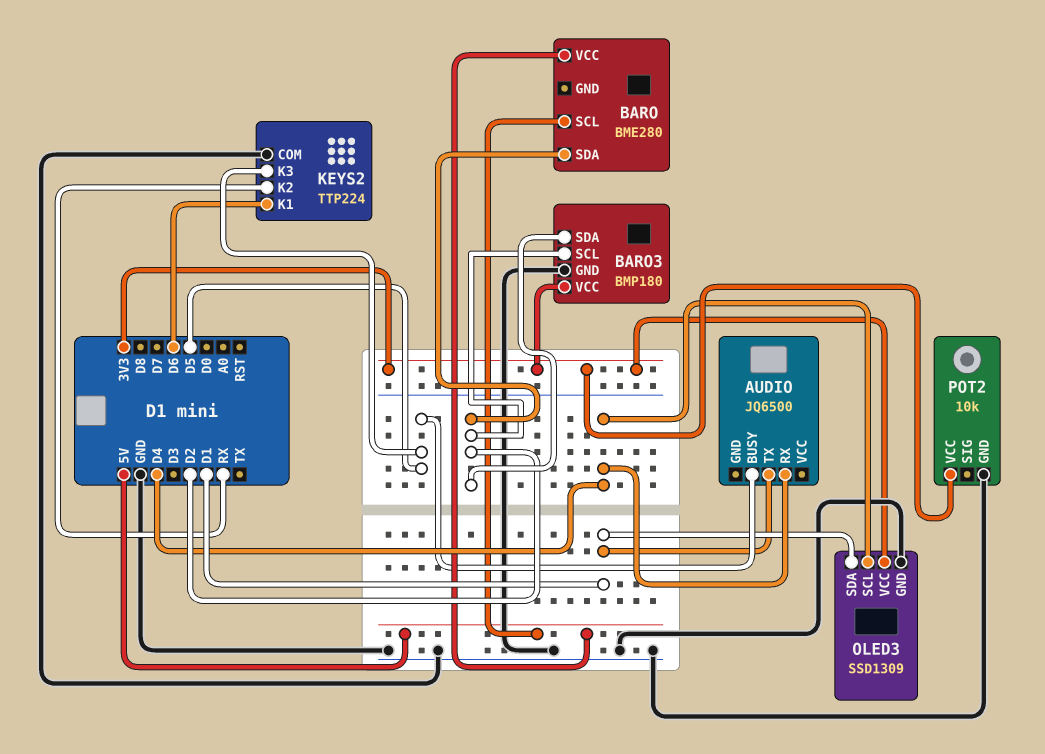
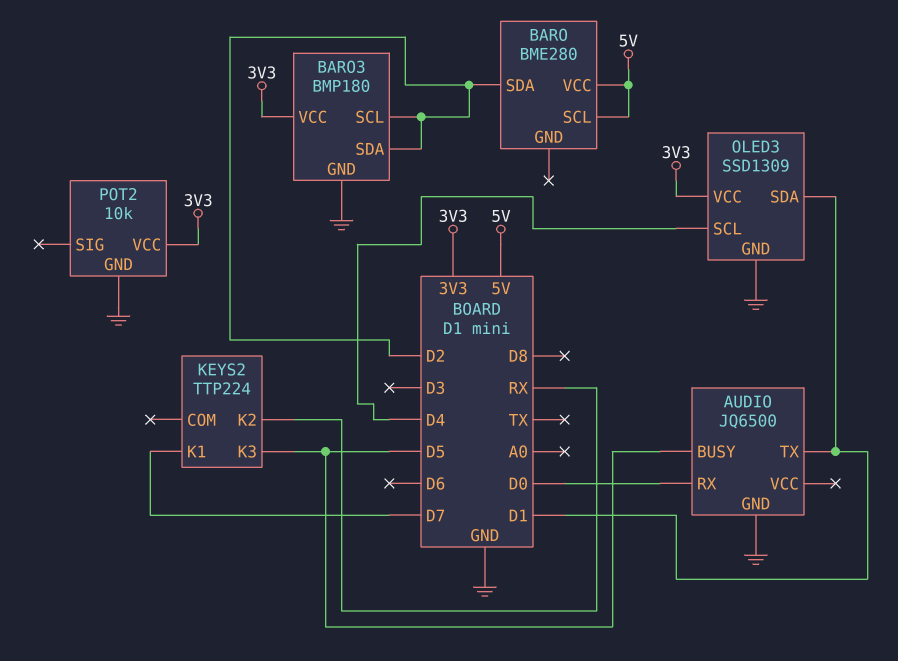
AUDIO pin GND: none -> GND
AUDIO pin RX: D4 -> D0
KEYS2 pin COM: GND -> none
KEYS2 pin K1: D6 -> D7

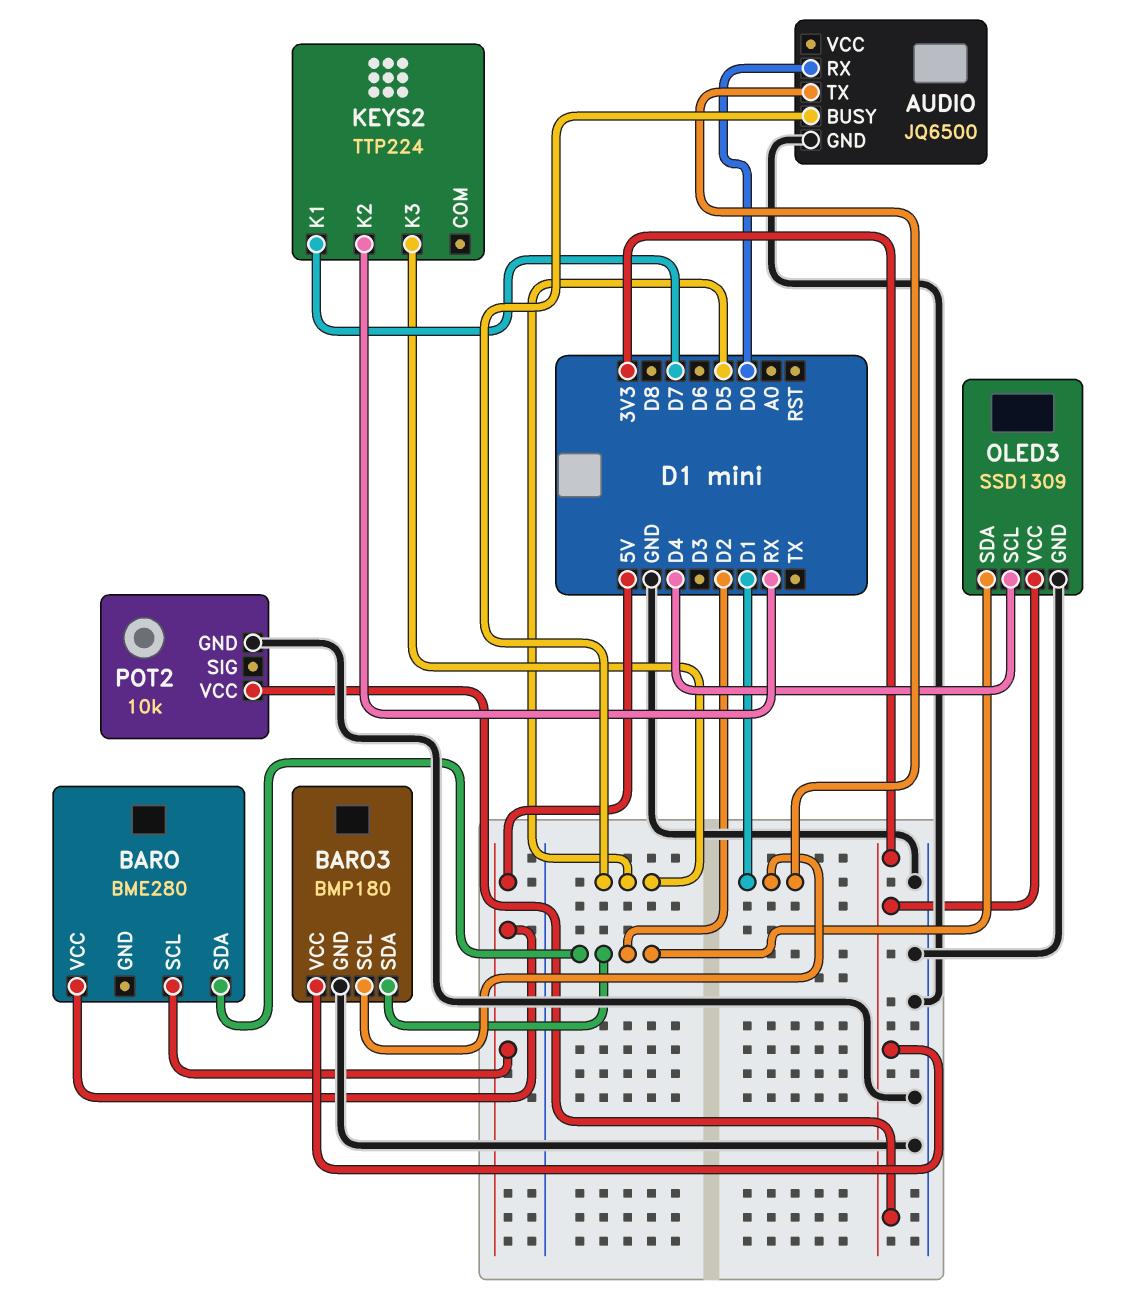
BARO3 pin SCL: D2 -> D1
OLED3 pin SDA: D1 -> D2

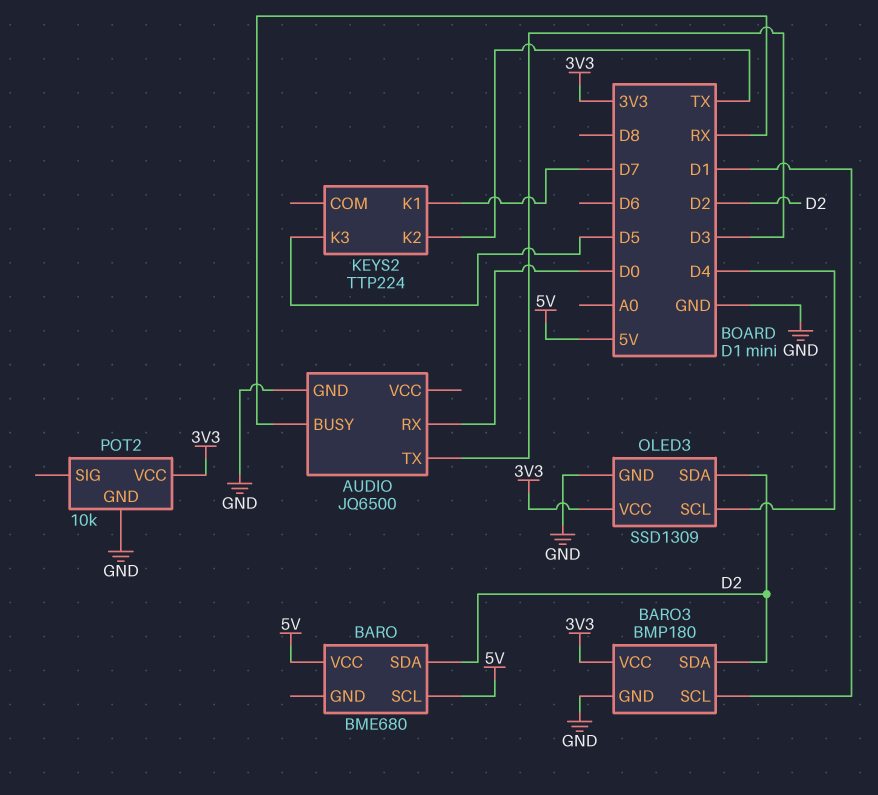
AUDIO pin BUSY: D5 -> RX
AUDIO pin TX: D1 -> D3
BARO: BME280 -> BME680
KEYS2 pin K2: RX -> TX

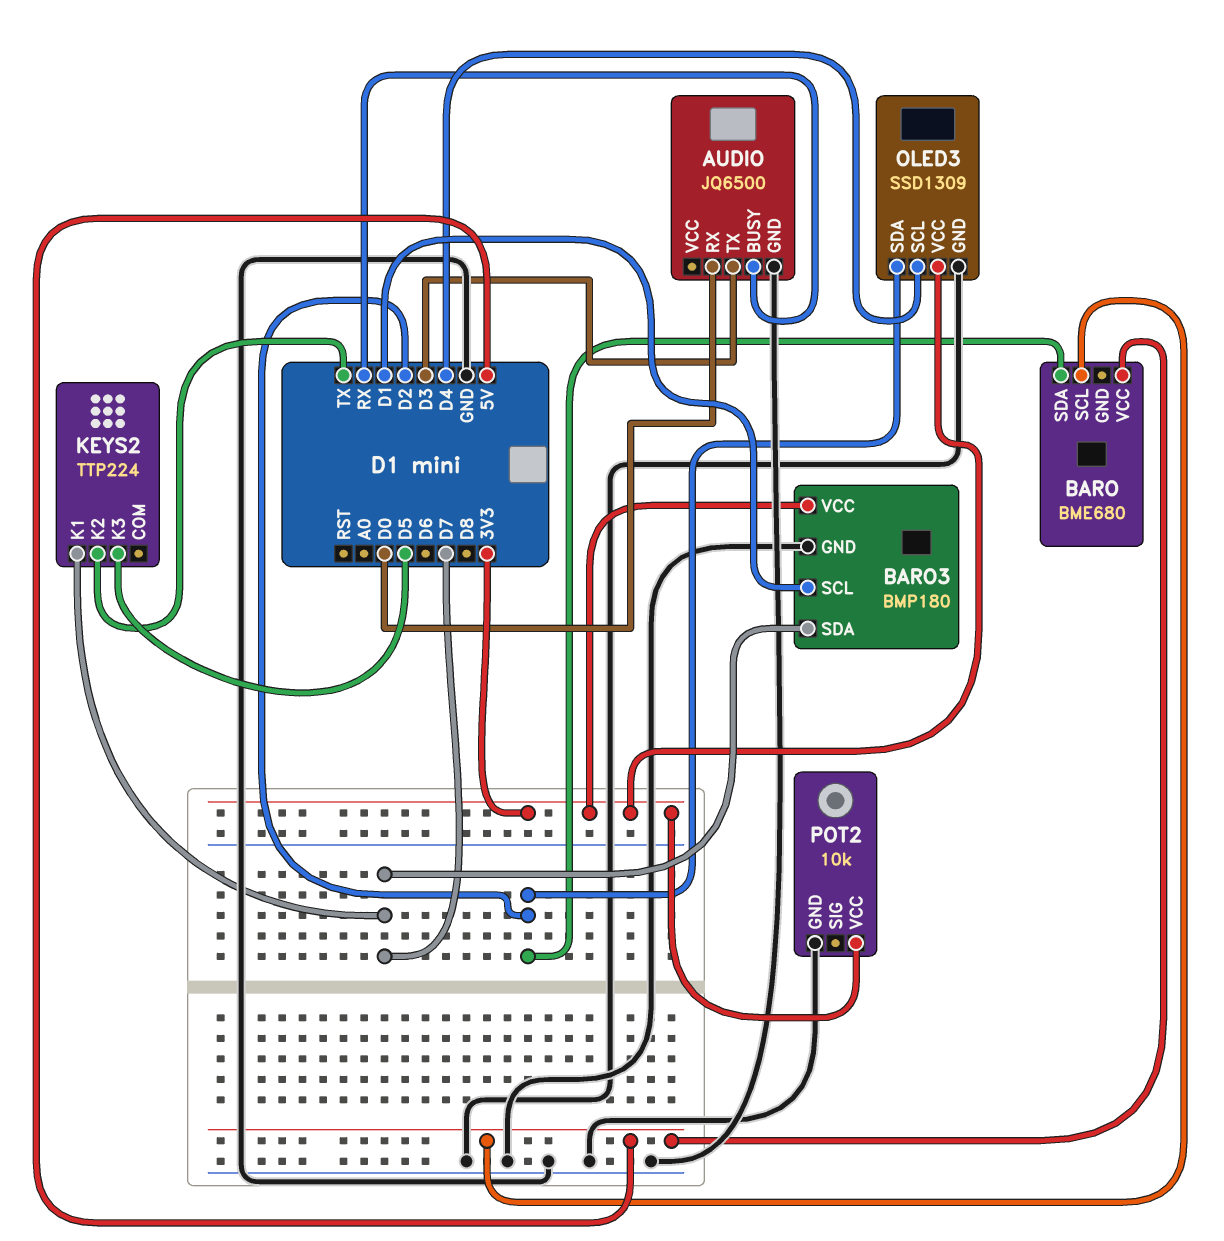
BARO3 pin SDA: D2 -> D7

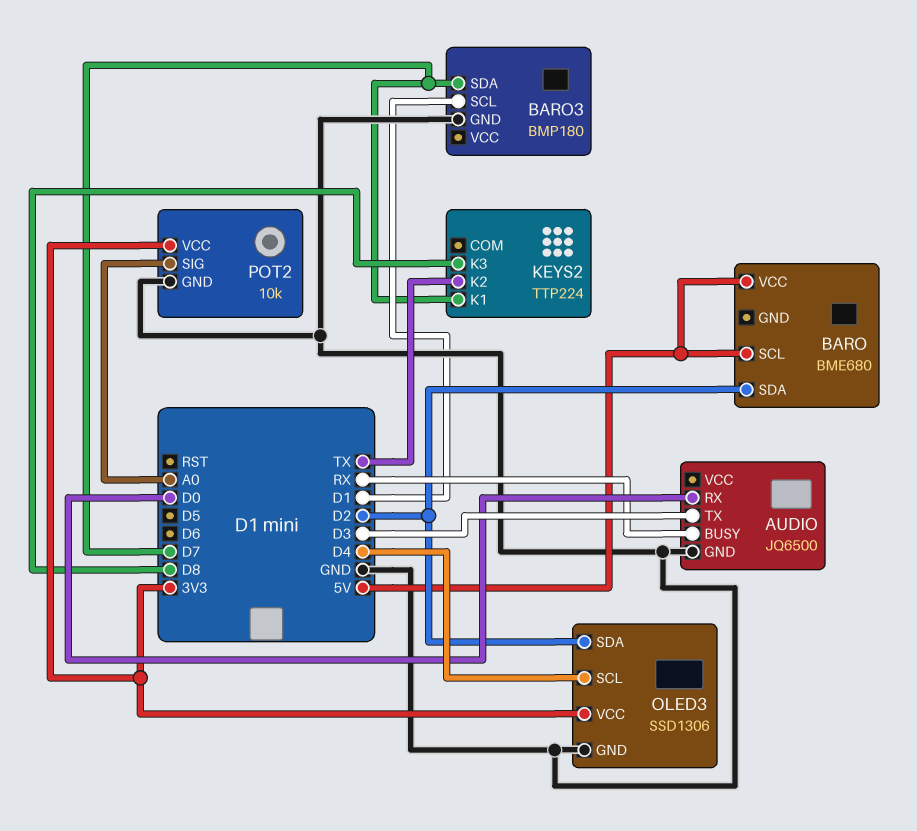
BARO3 pin VCC: 3V3 -> none
KEYS2 pin K3: D5 -> D8
OLED3: SSD1309 -> SSD1306
POT2 pin SIG: none -> A0

